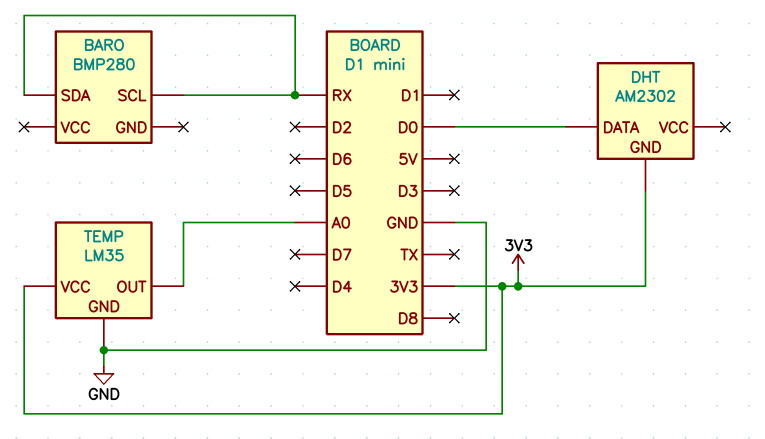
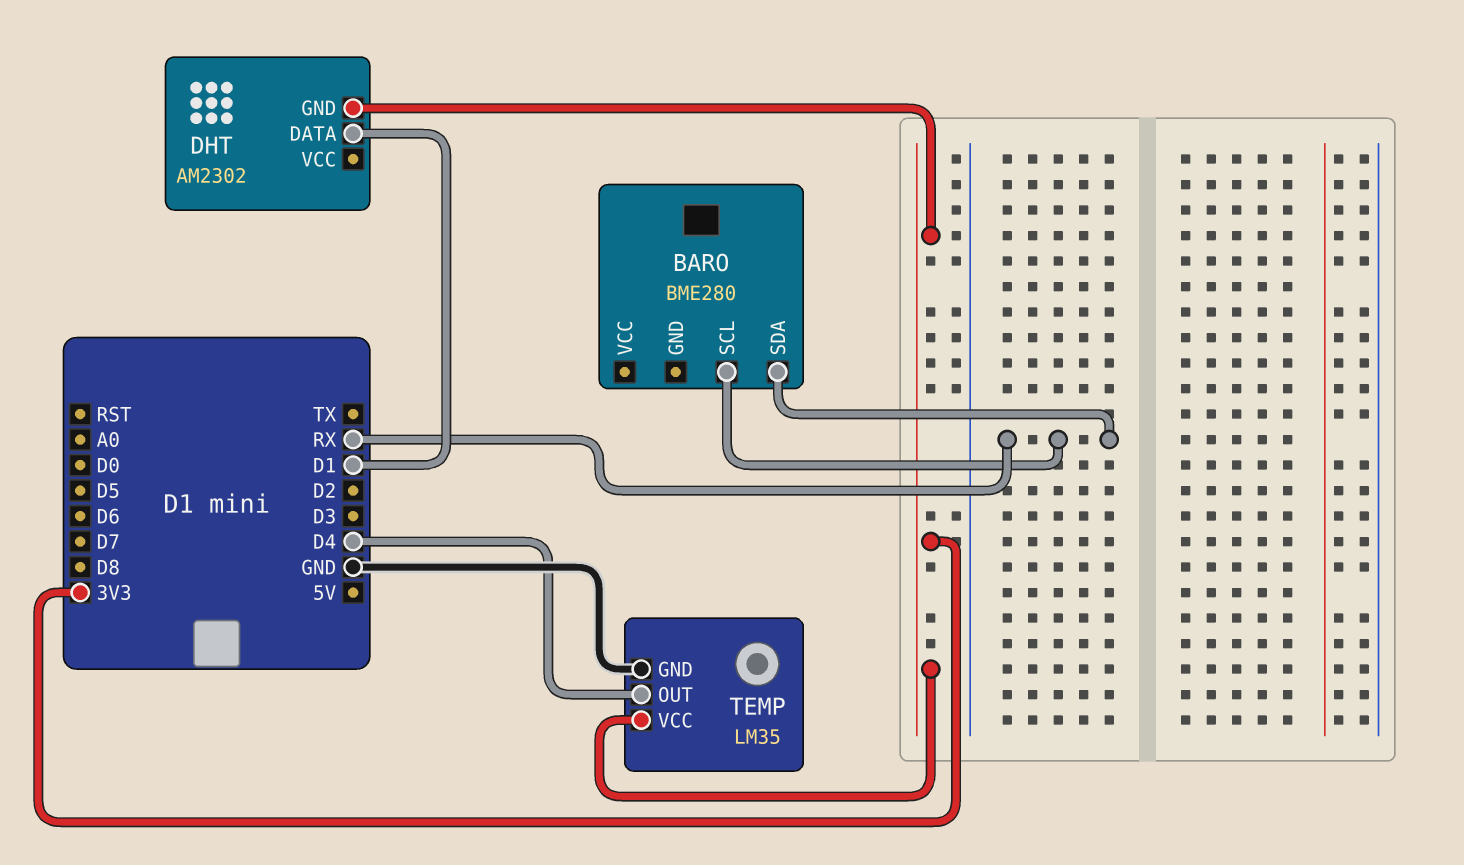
BARO: BMP280 -> BME280
DHT pin DATA: D0 -> D1
TEMP pin OUT: A0 -> D4

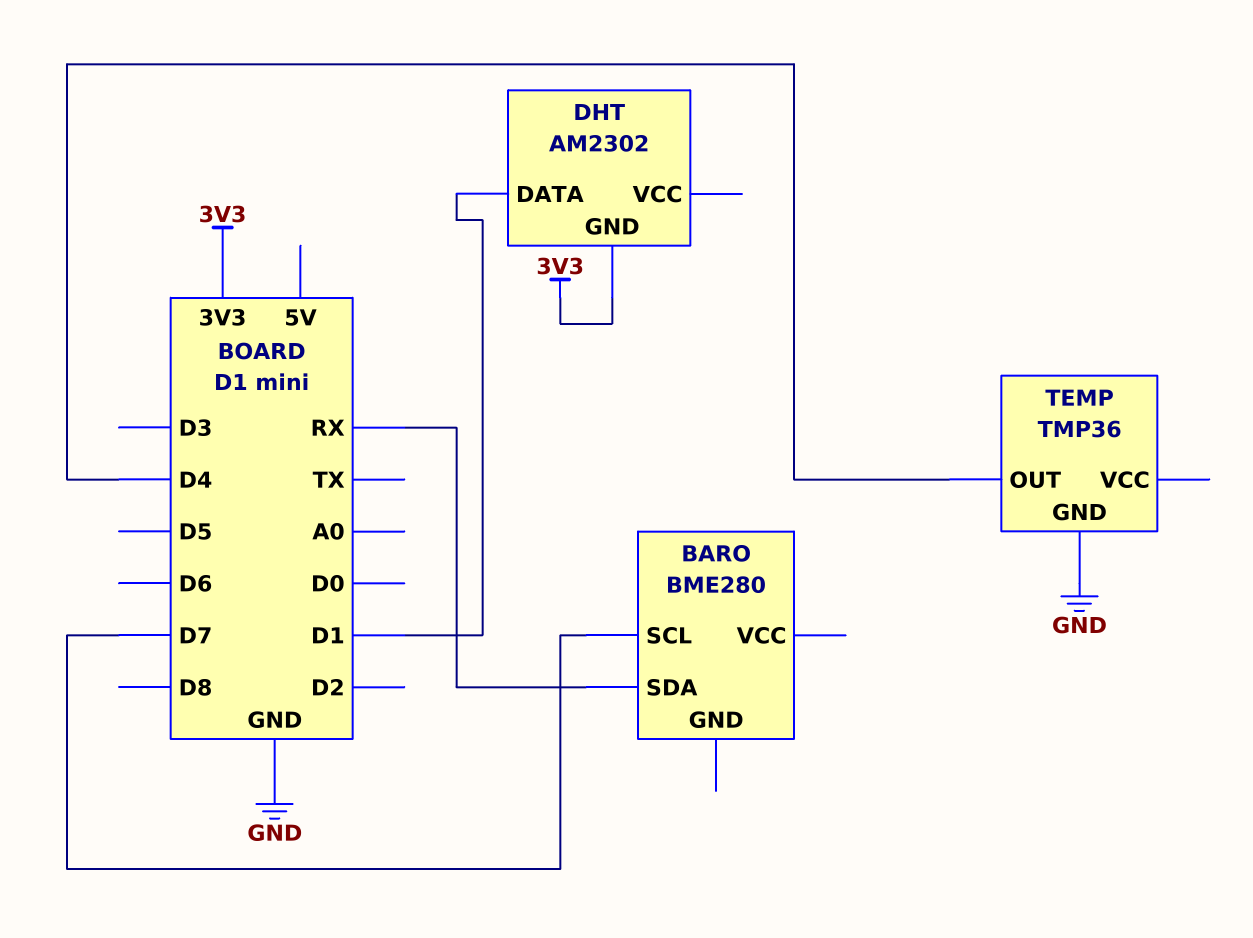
BARO pin SCL: RX -> D7
TEMP: LM35 -> TMP36
TEMP pin VCC: 3V3 -> none

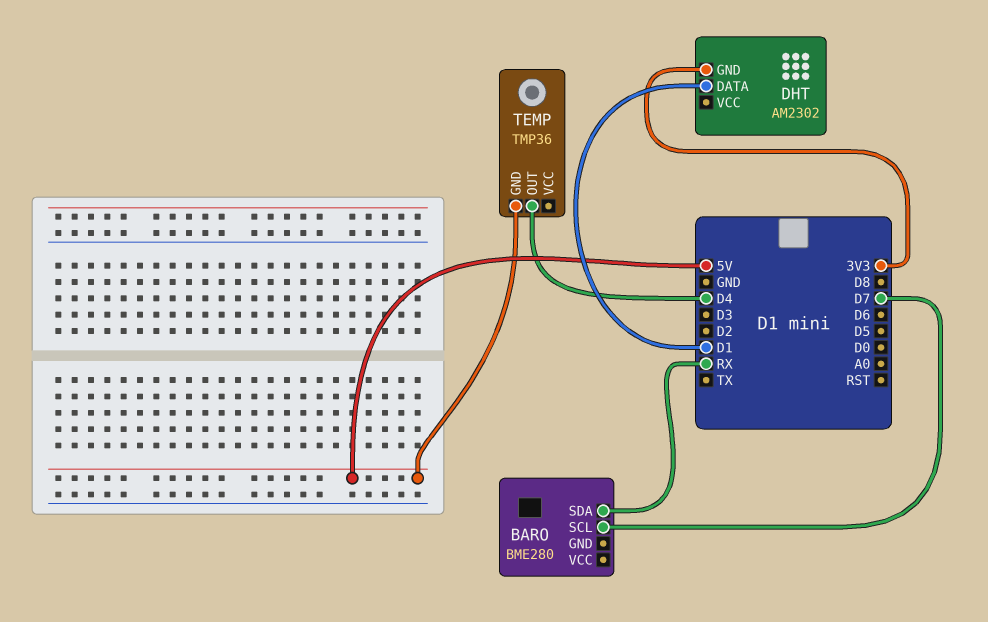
TEMP pin GND: GND -> 5V

